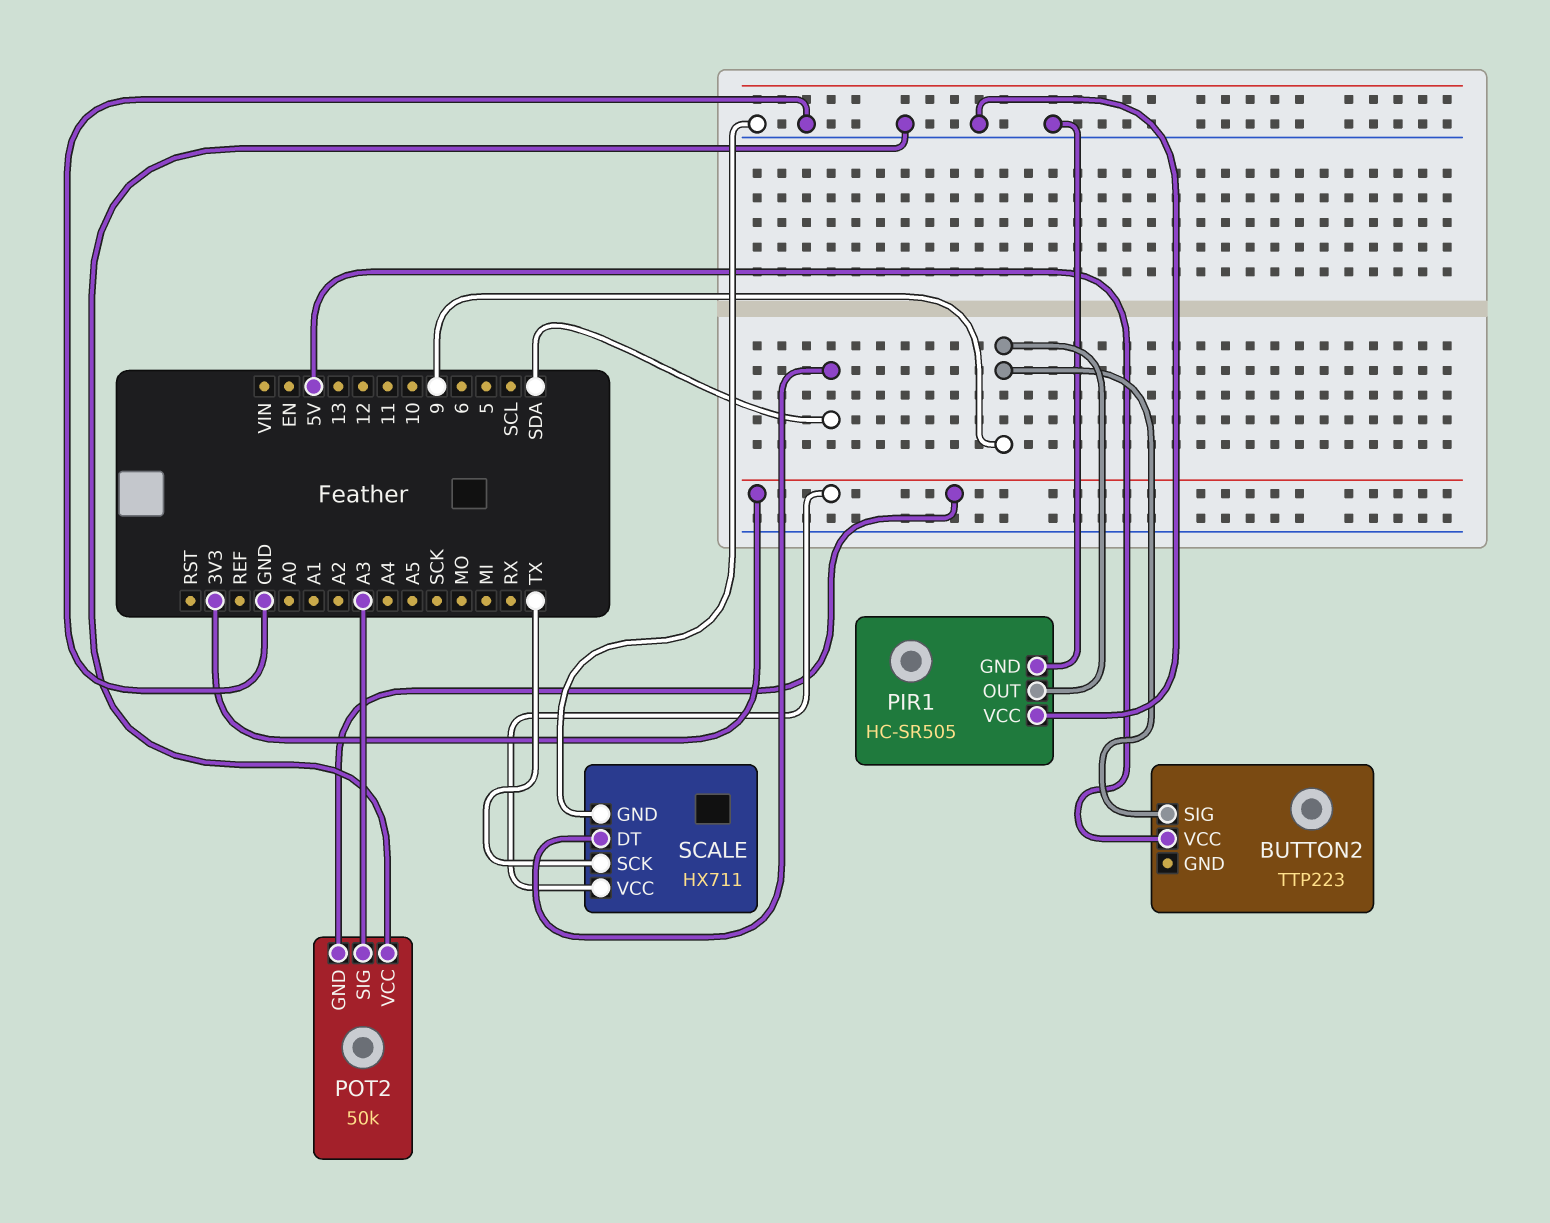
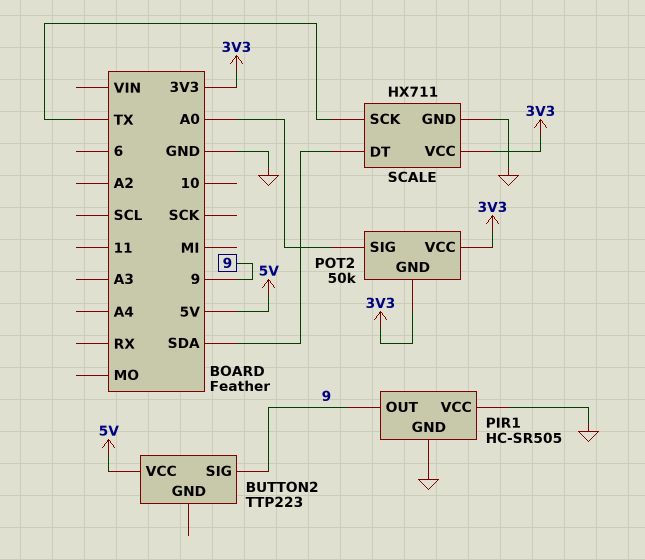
POT2 pin SIG: A3 -> A0
POT2 pin VCC: GND -> 3V3

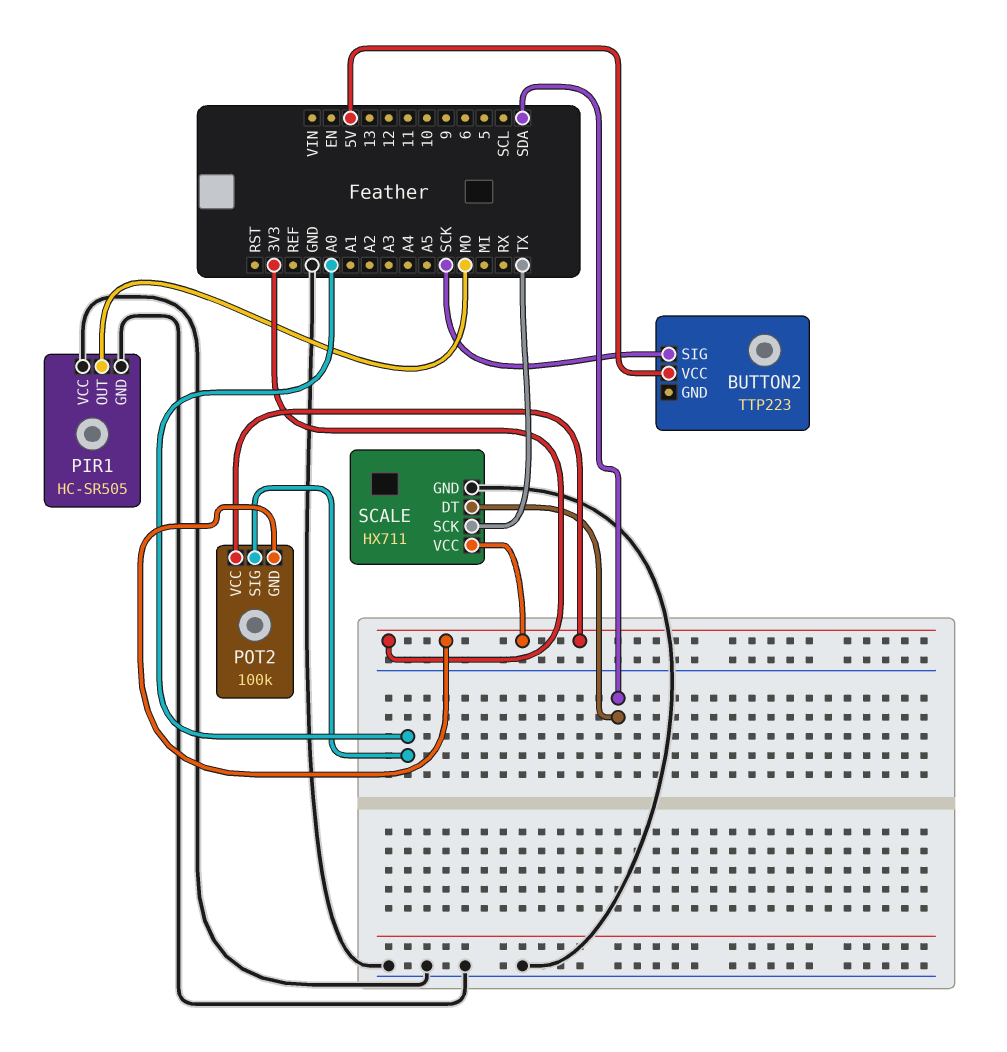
BUTTON2 pin SIG: 9 -> SCK
PIR1 pin OUT: 9 -> MO
POT2: 50k -> 100k

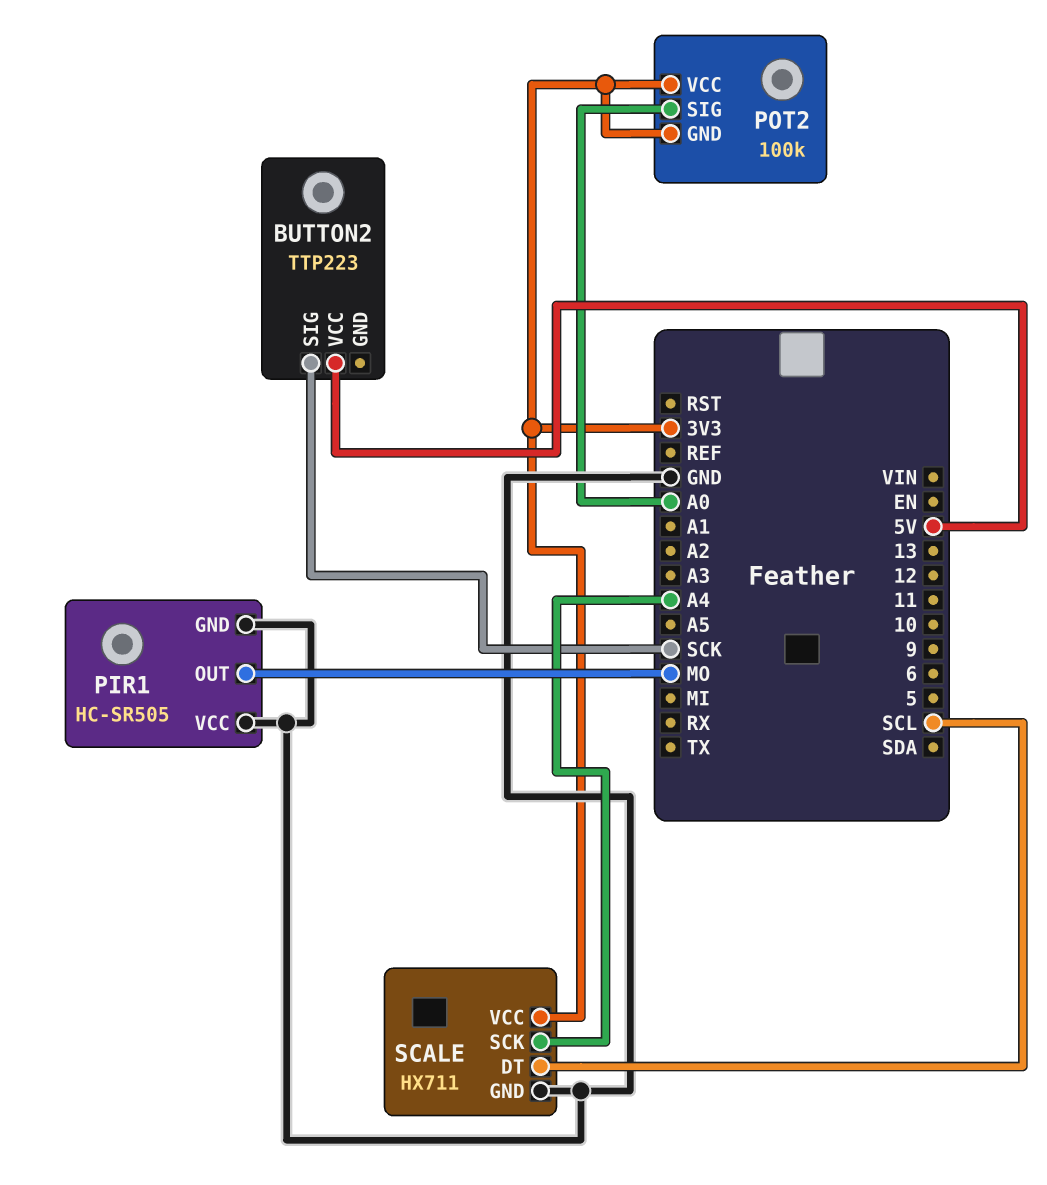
SCALE pin DT: SDA -> SCL
SCALE pin SCK: TX -> A4

